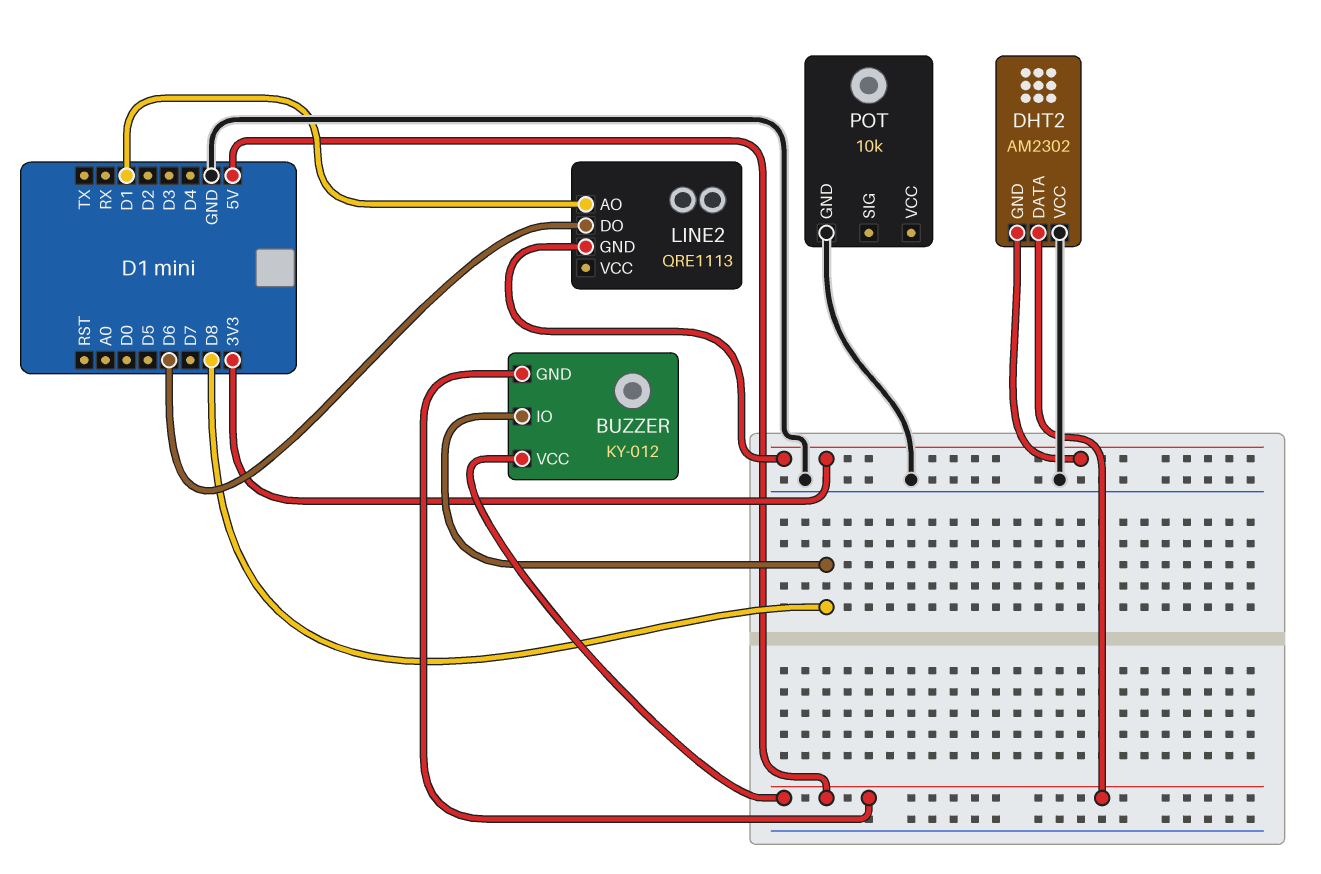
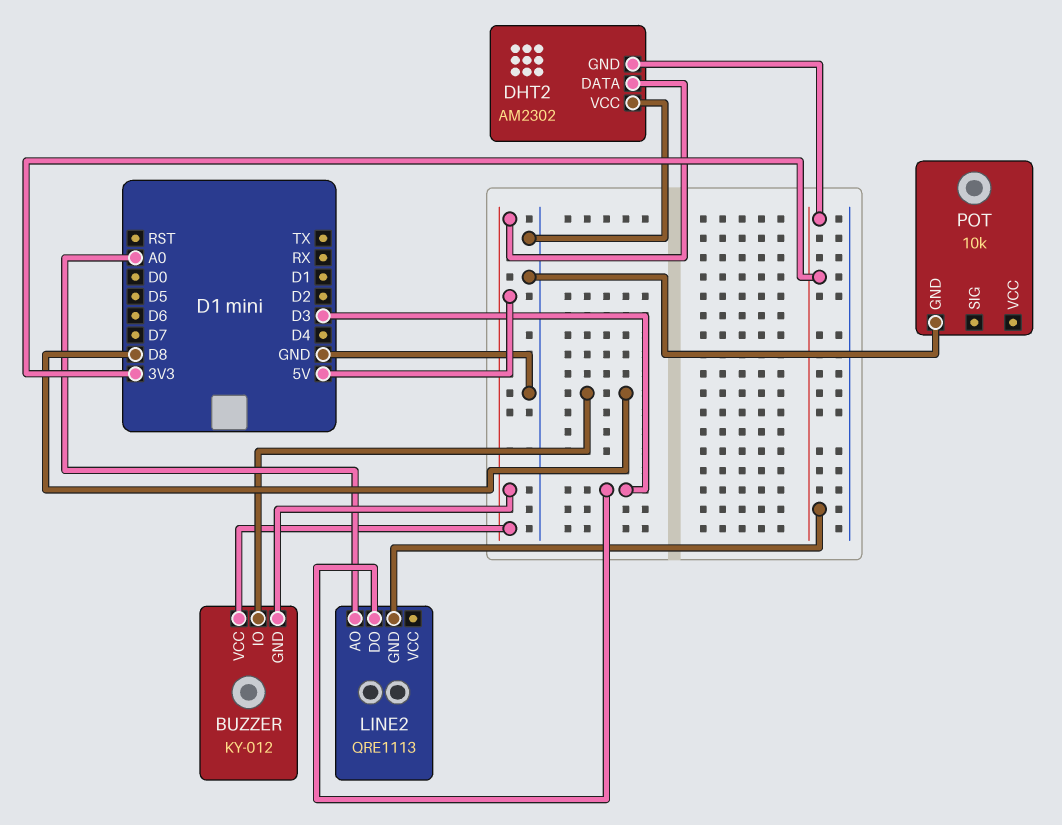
LINE2 pin AO: D1 -> A0
LINE2 pin DO: D6 -> D3

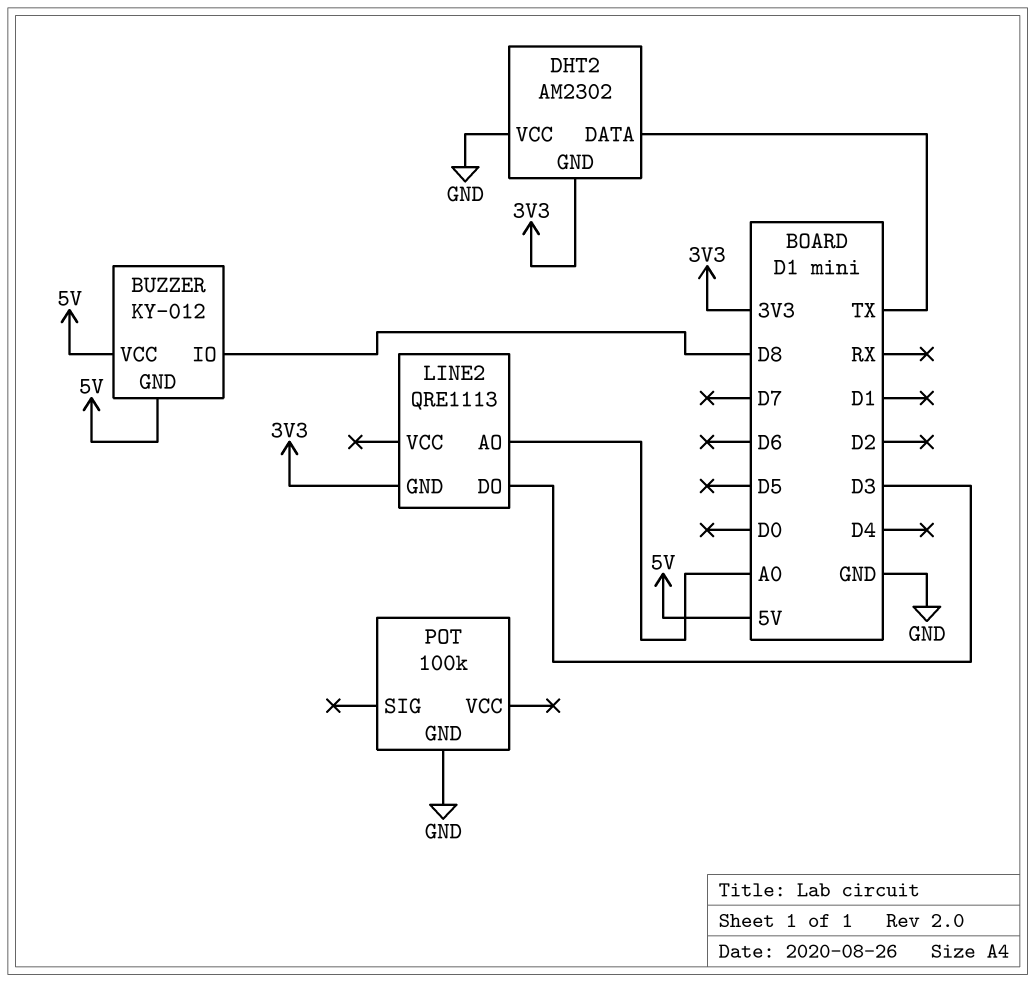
DHT2 pin DATA: 5V -> TX
POT: 10k -> 100k

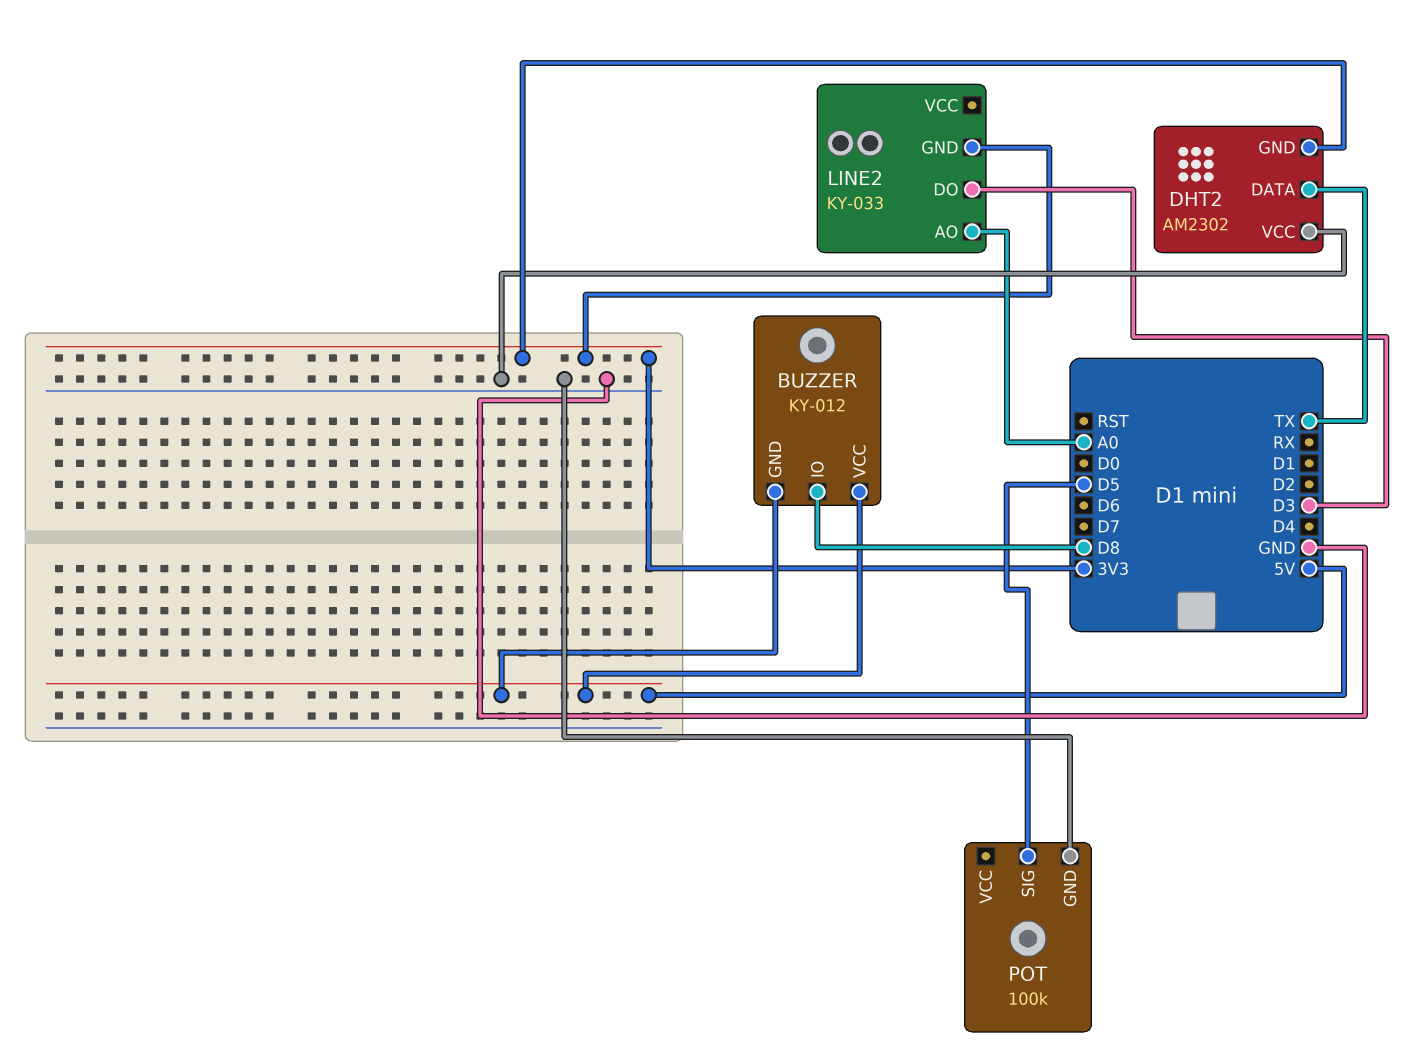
LINE2: QRE1113 -> KY-033
POT pin SIG: none -> D5

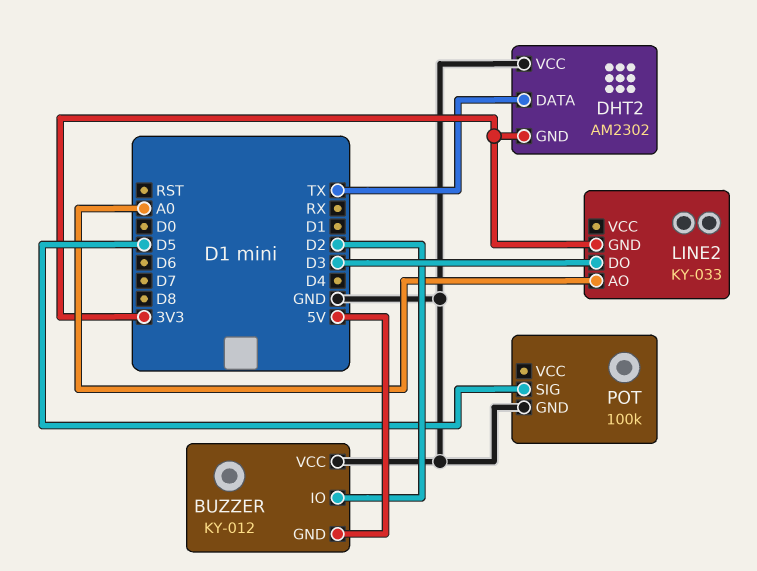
BUZZER pin IO: D8 -> D2
BUZZER pin VCC: 5V -> GND

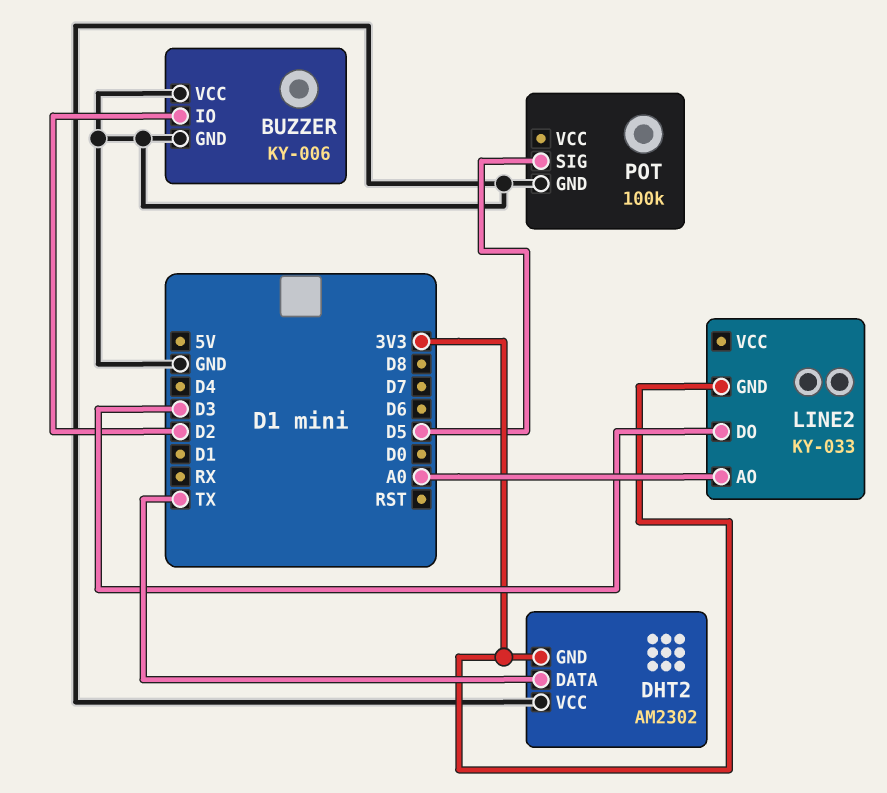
BUZZER: KY-012 -> KY-006
BUZZER pin GND: 5V -> GND

